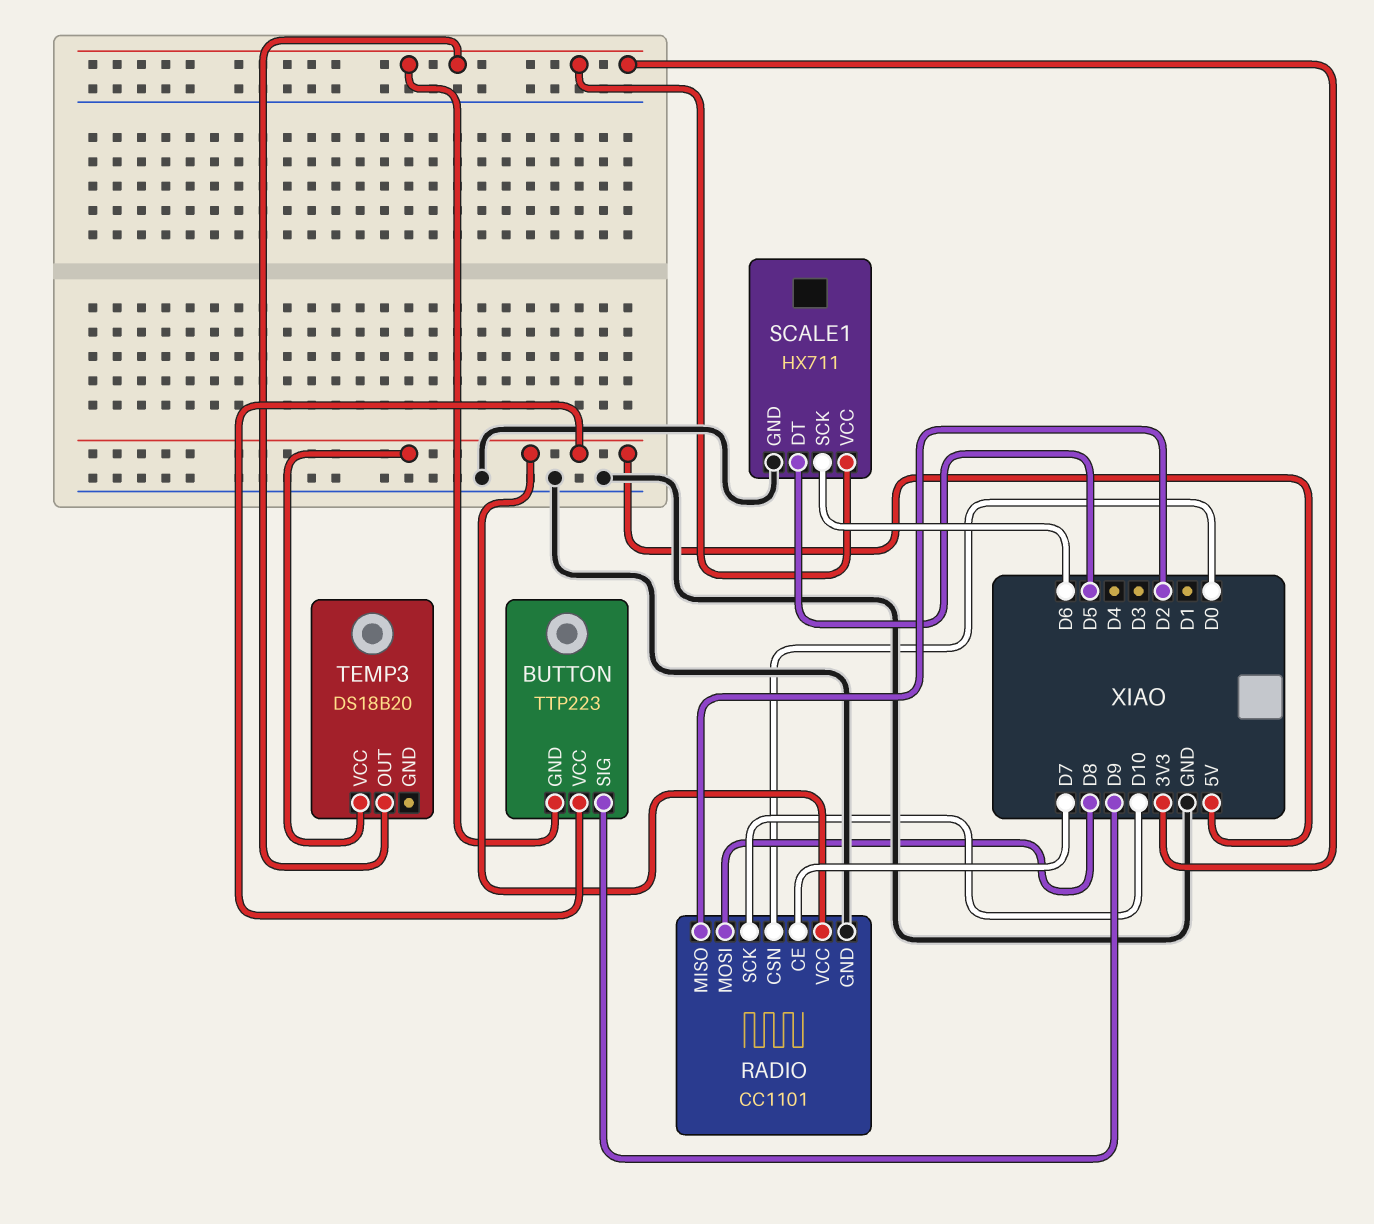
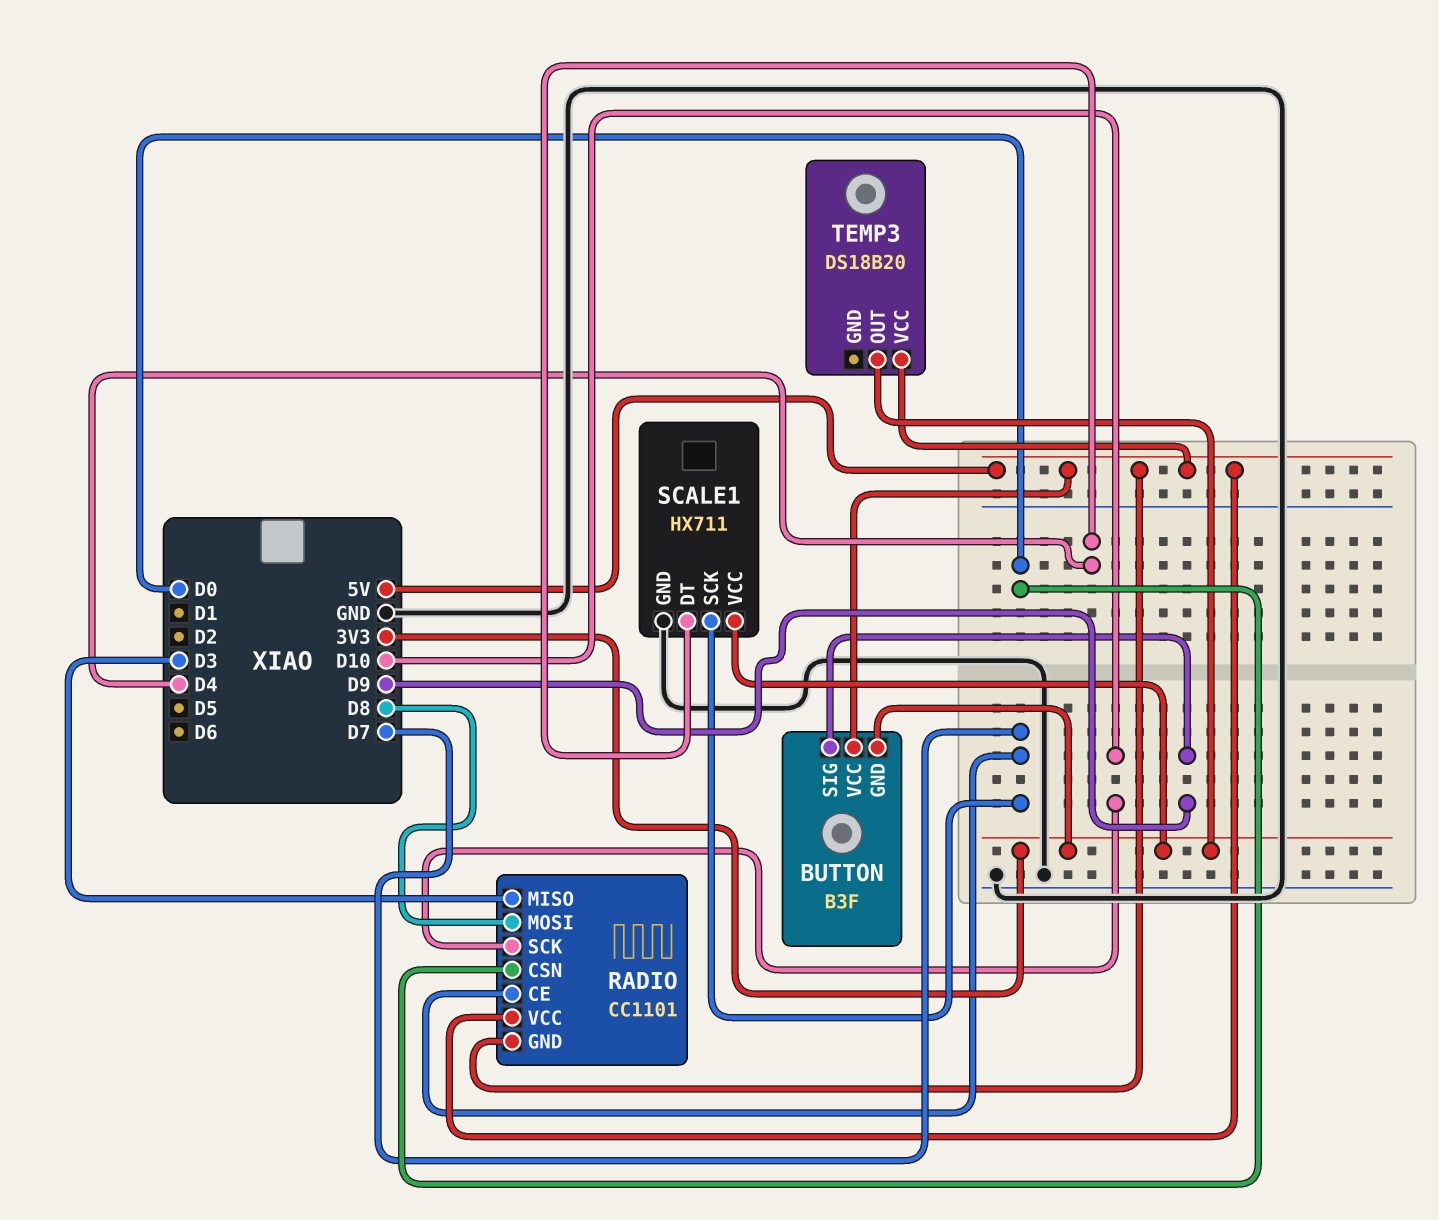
BUTTON: TTP223 -> B3F
RADIO pin GND: GND -> 5V
RADIO pin MISO: D2 -> D3
SCALE1 pin DT: D5 -> D4
SCALE1 pin SCK: D6 -> D7

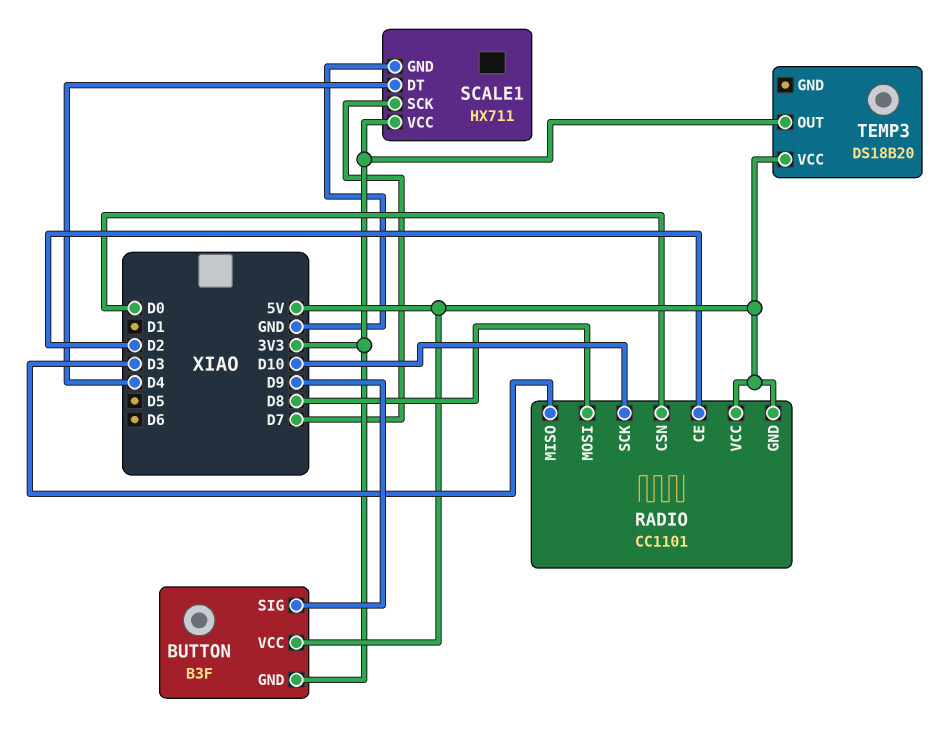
RADIO pin CE: D7 -> D2

